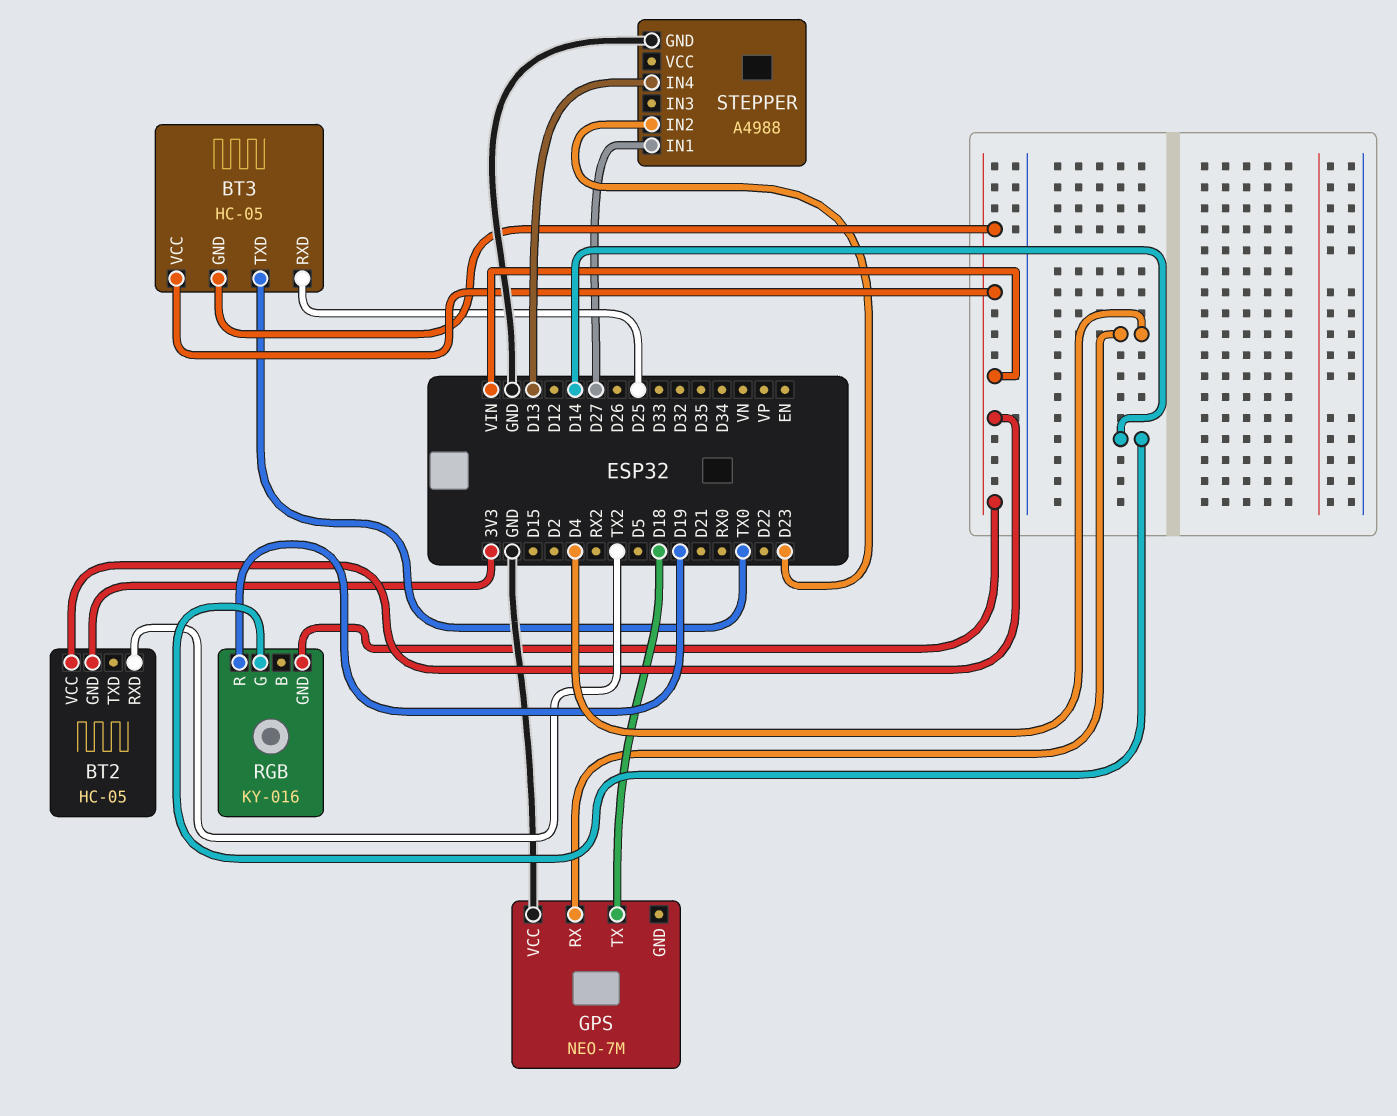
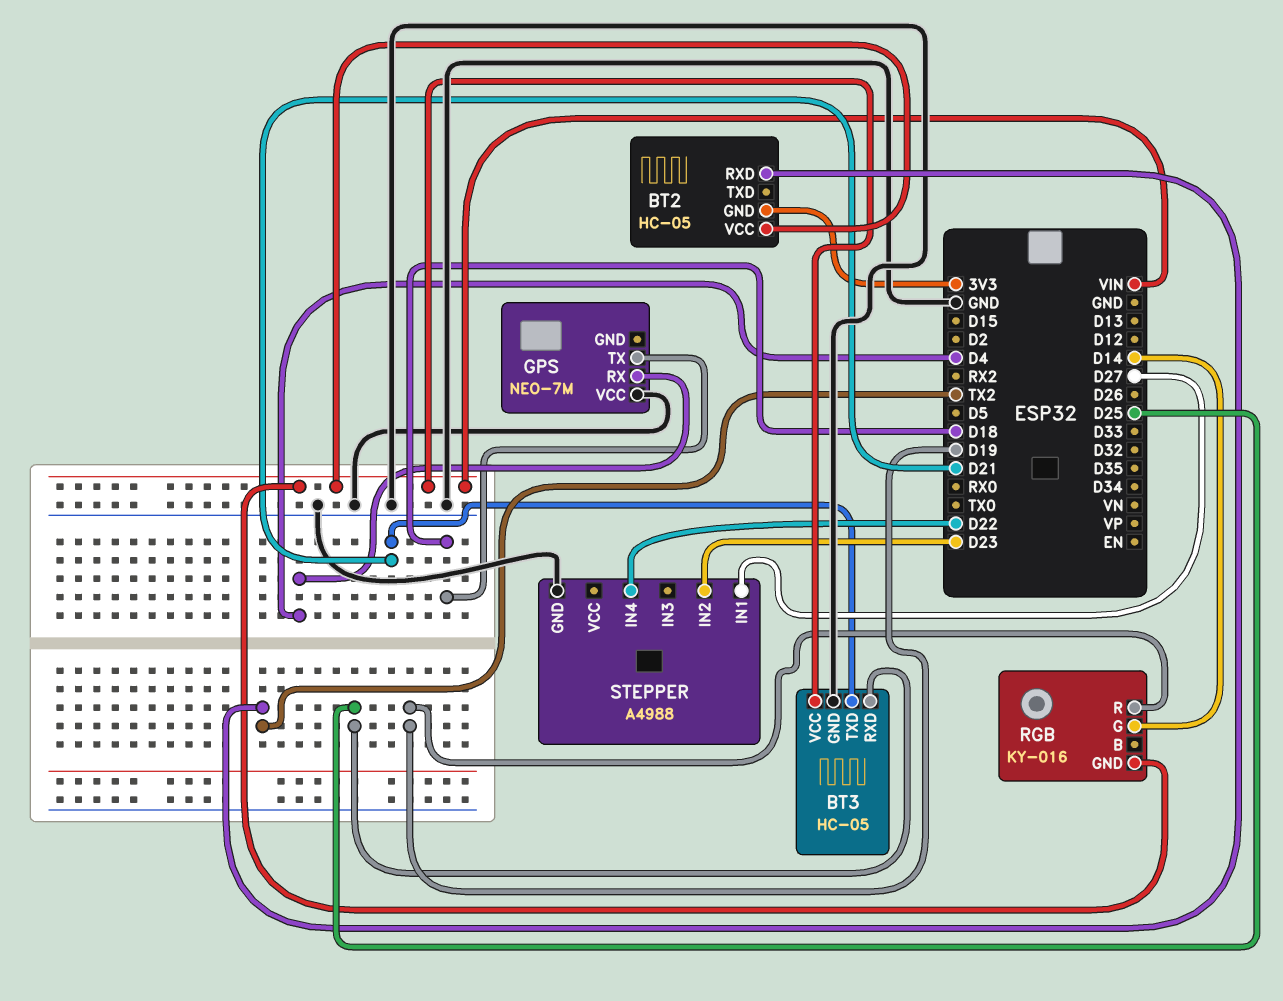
BT3 pin GND: VIN -> GND
BT3 pin TXD: TX0 -> D21
STEPPER pin IN4: D13 -> D22

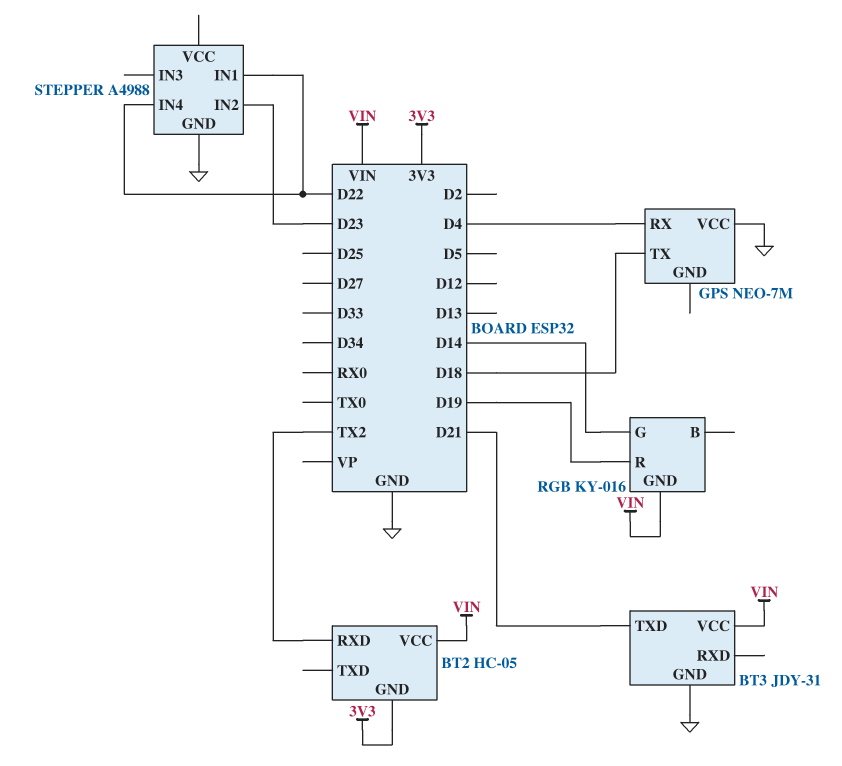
BT3: HC-05 -> JDY-31
BT3 pin RXD: D25 -> none
STEPPER pin IN1: D27 -> D22

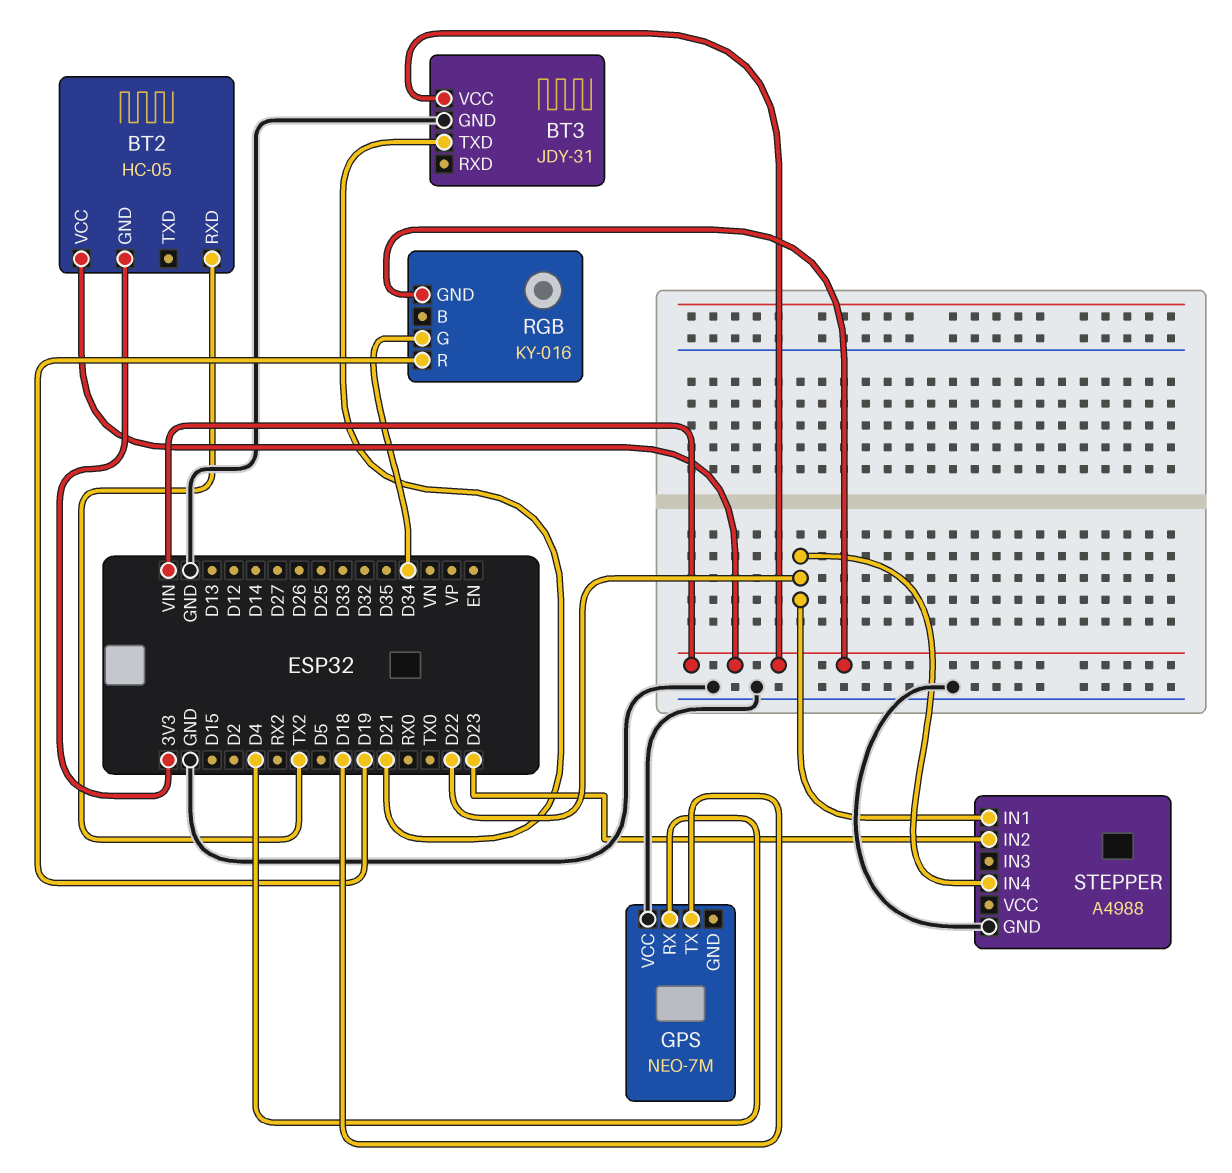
RGB pin G: D14 -> D34

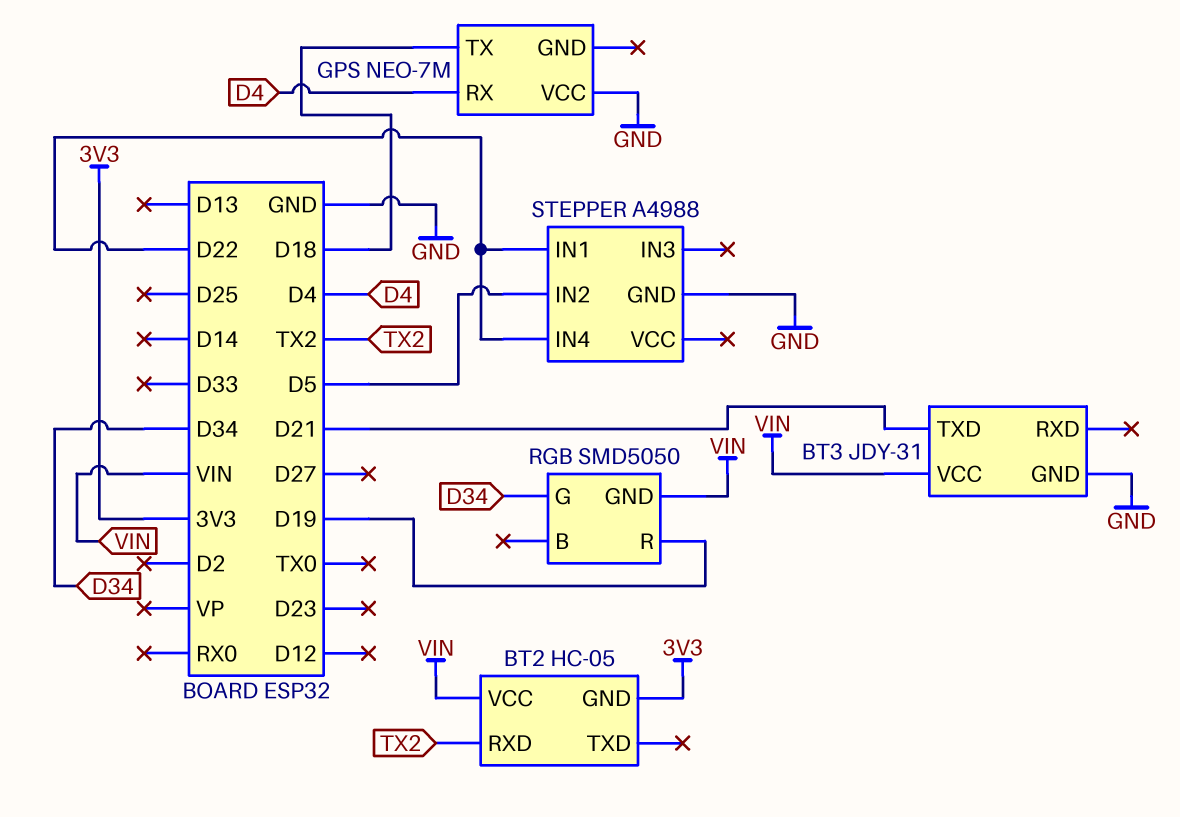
RGB: KY-016 -> SMD5050
STEPPER pin IN2: D23 -> D5

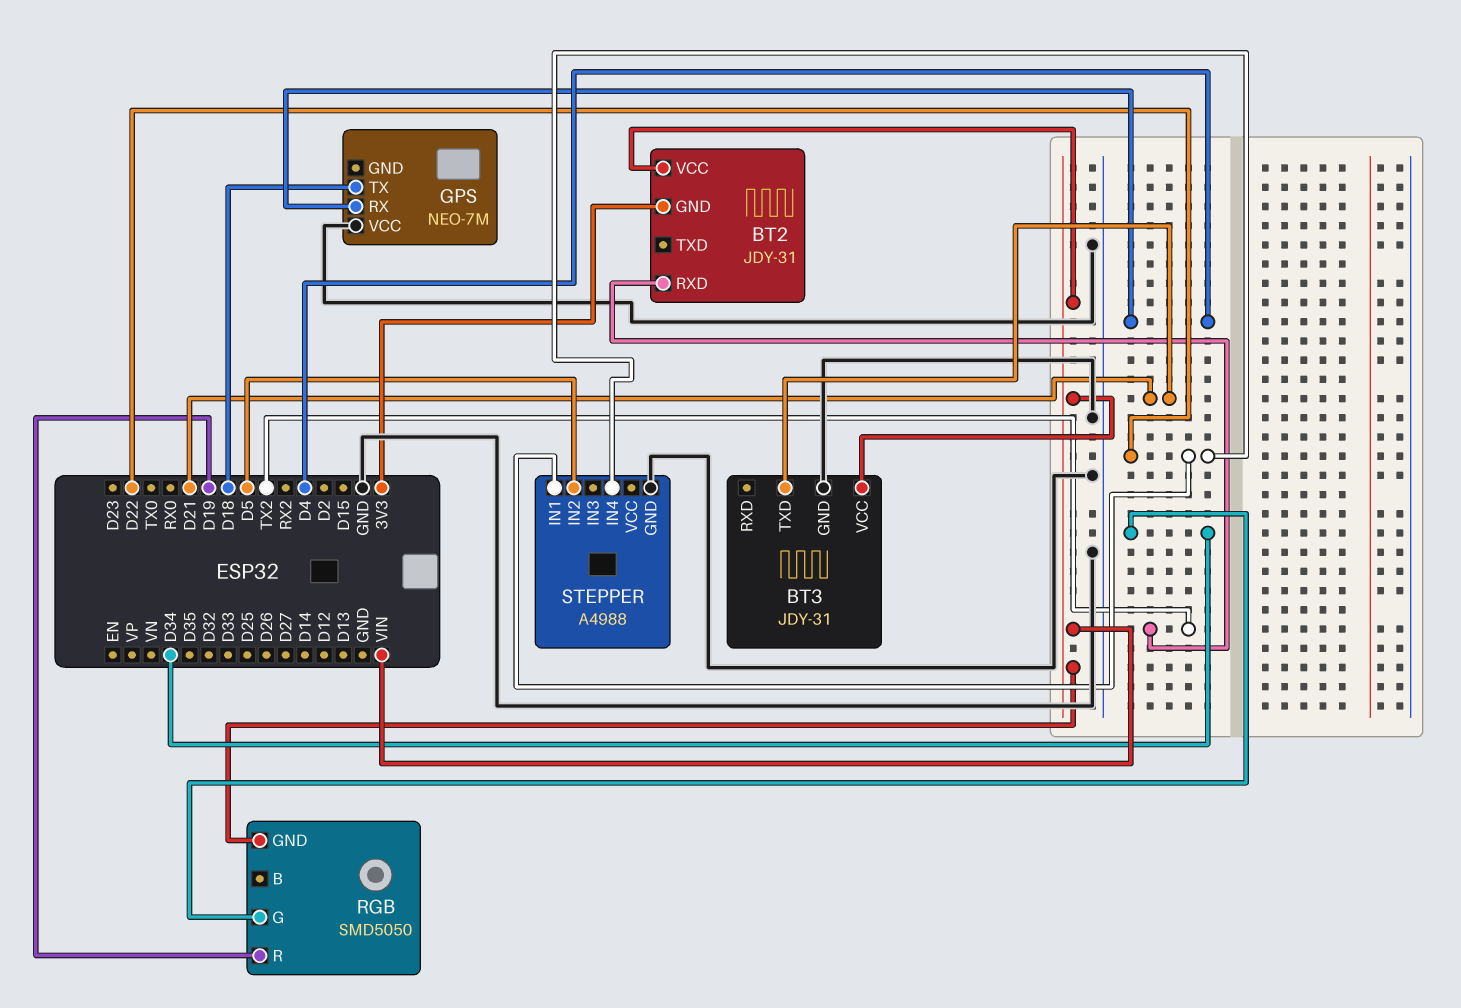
BT2: HC-05 -> JDY-31

